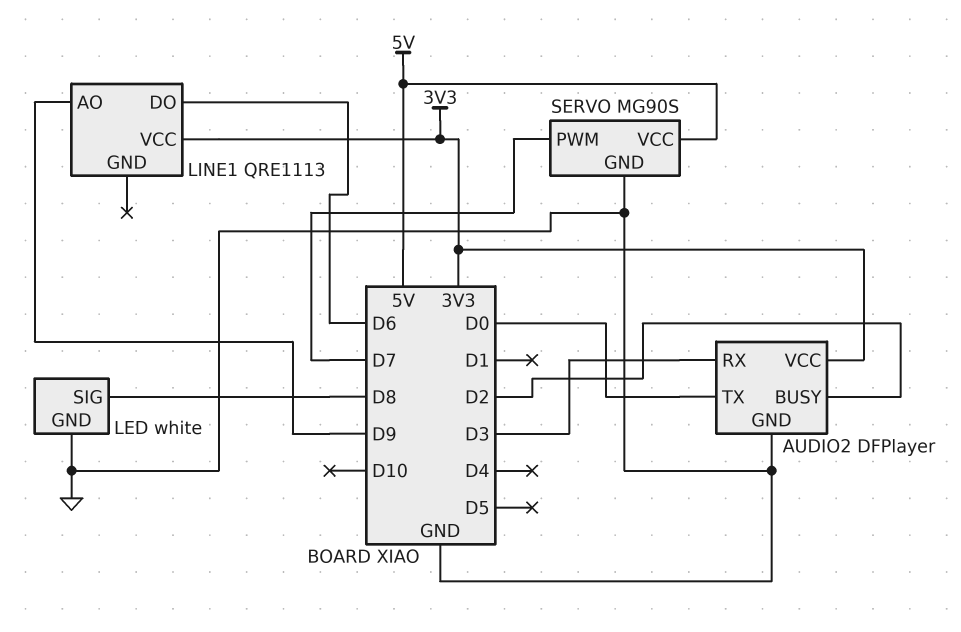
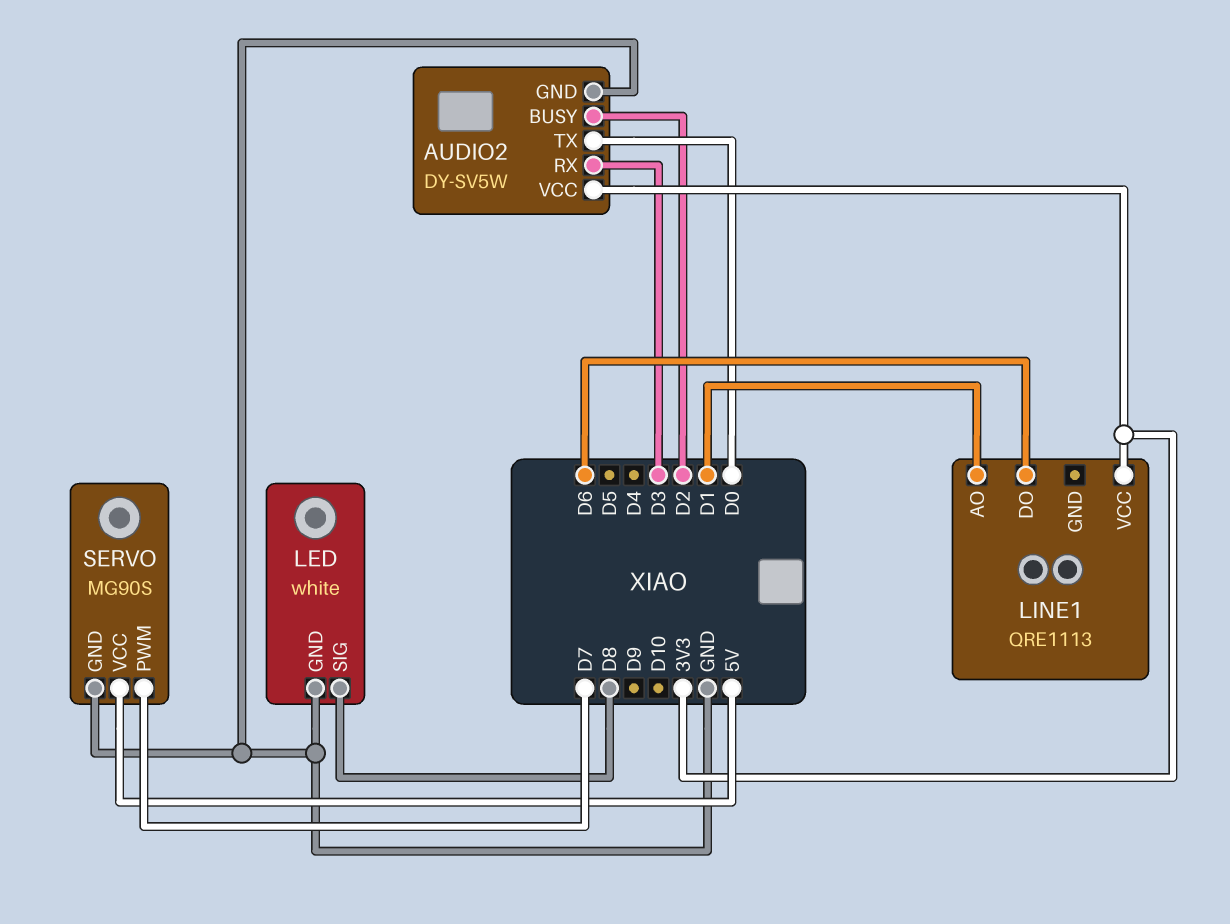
AUDIO2: DFPlayer -> DY-SV5W
LINE1 pin AO: D9 -> D1

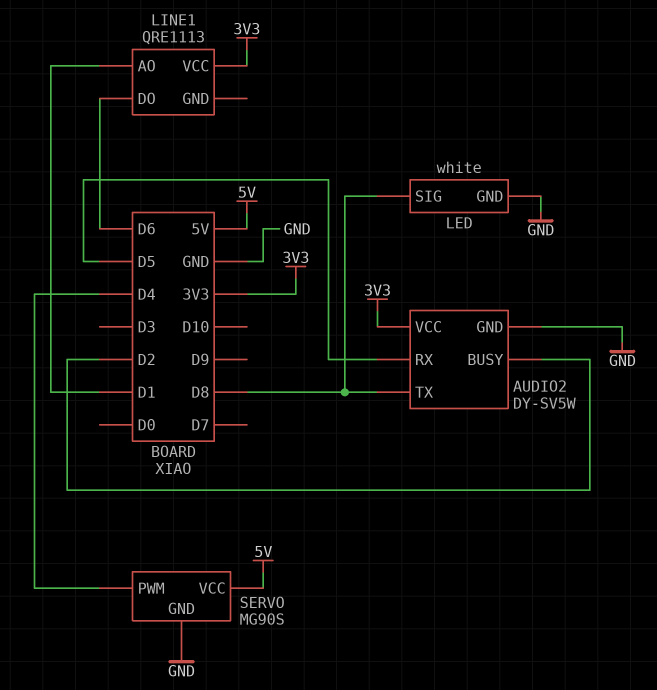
AUDIO2 pin RX: D3 -> D5
AUDIO2 pin TX: D0 -> D8
SERVO pin PWM: D7 -> D4

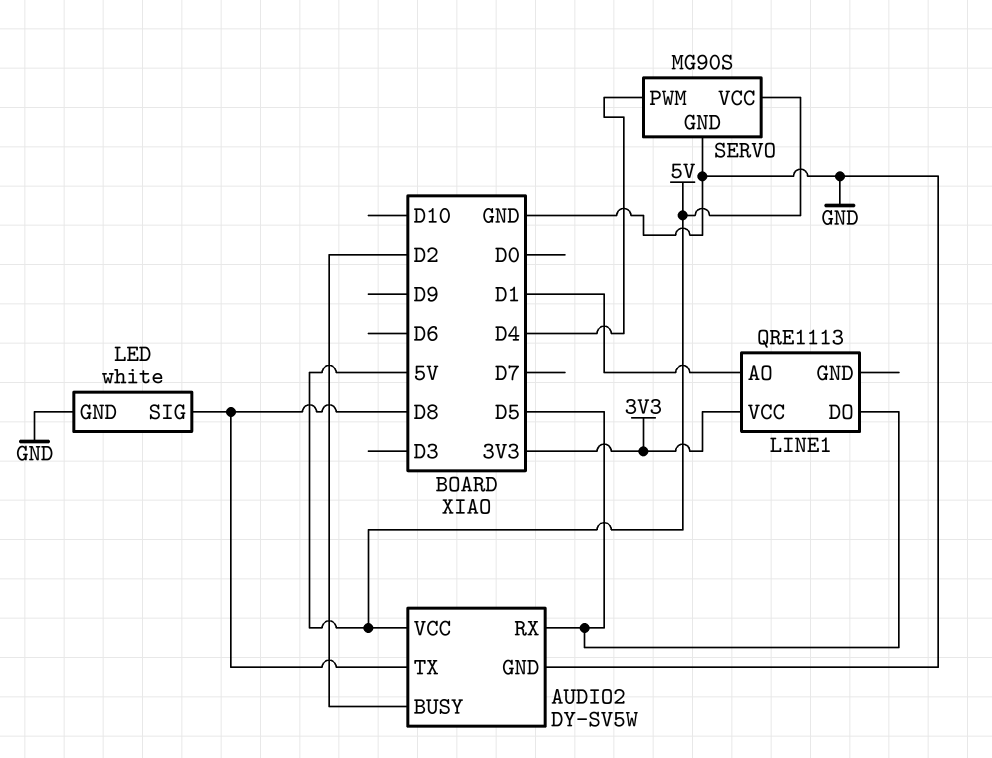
AUDIO2 pin VCC: 3V3 -> 5V
LINE1 pin DO: D6 -> D5

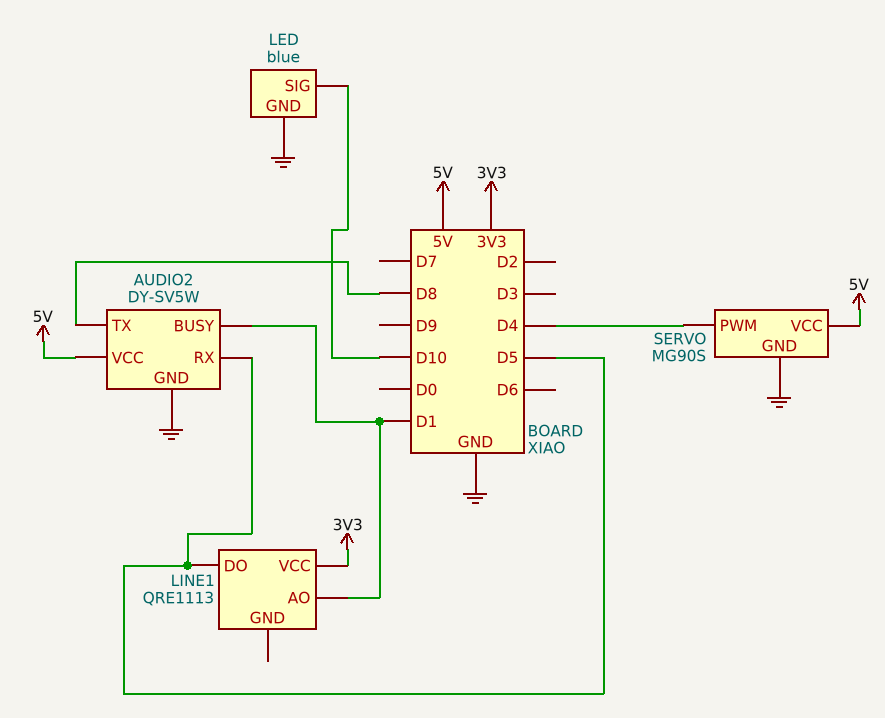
AUDIO2 pin BUSY: D2 -> D1
LED: white -> blue
LED pin SIG: D8 -> D10

